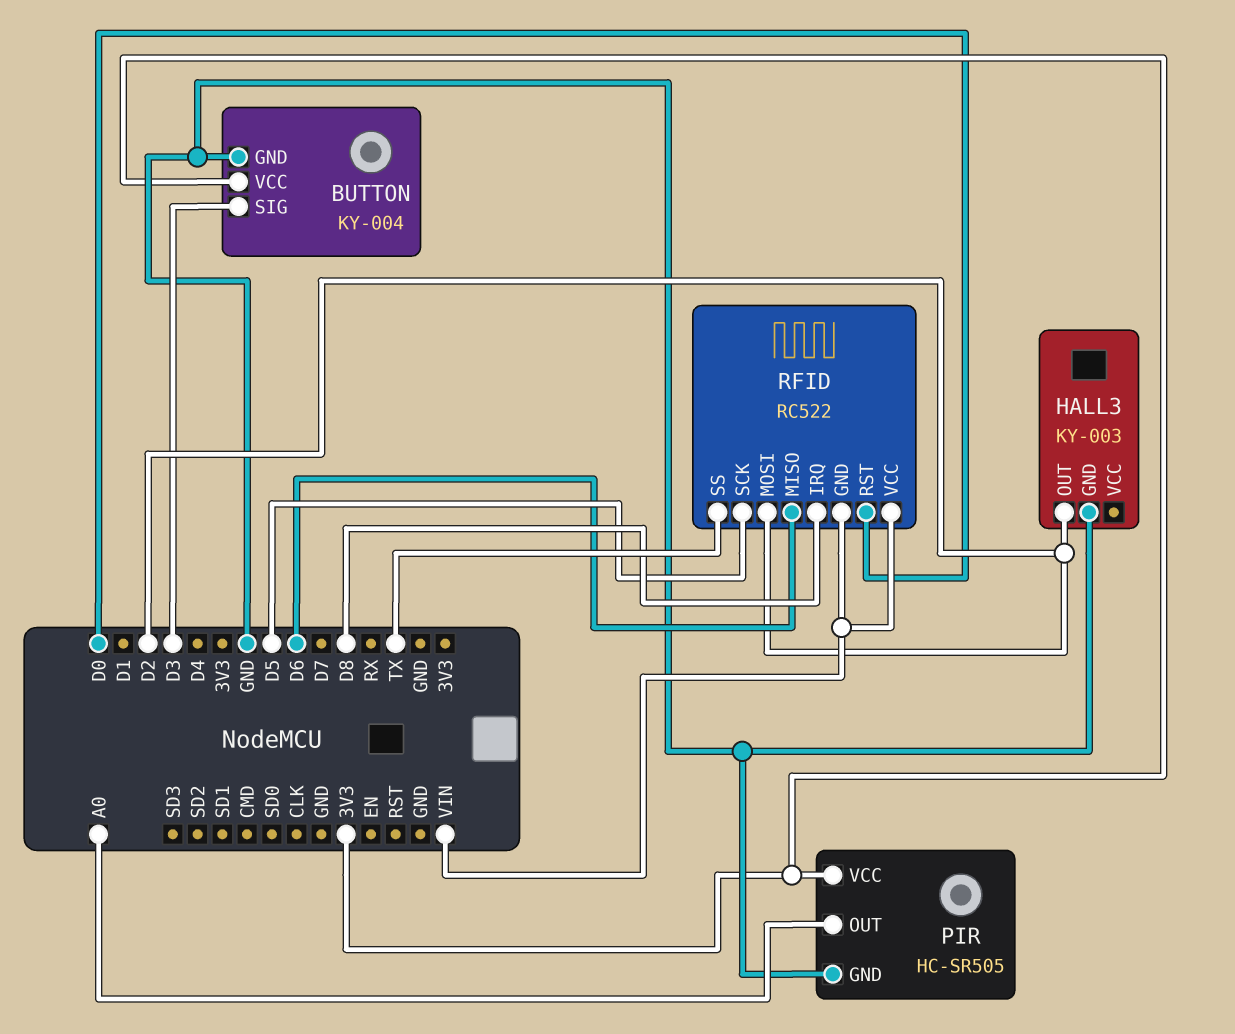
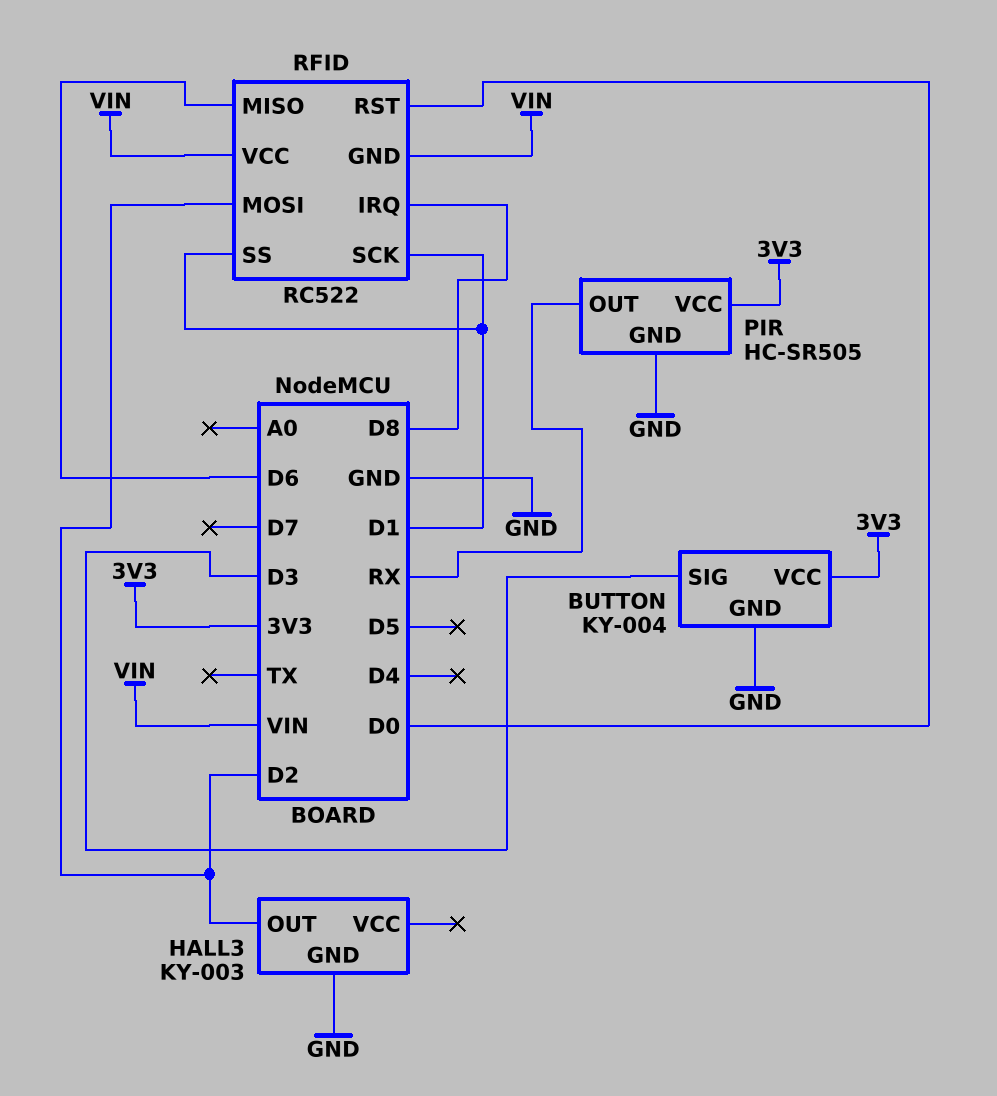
PIR pin OUT: A0 -> RX
RFID pin SCK: D5 -> D1
RFID pin SS: TX -> D1

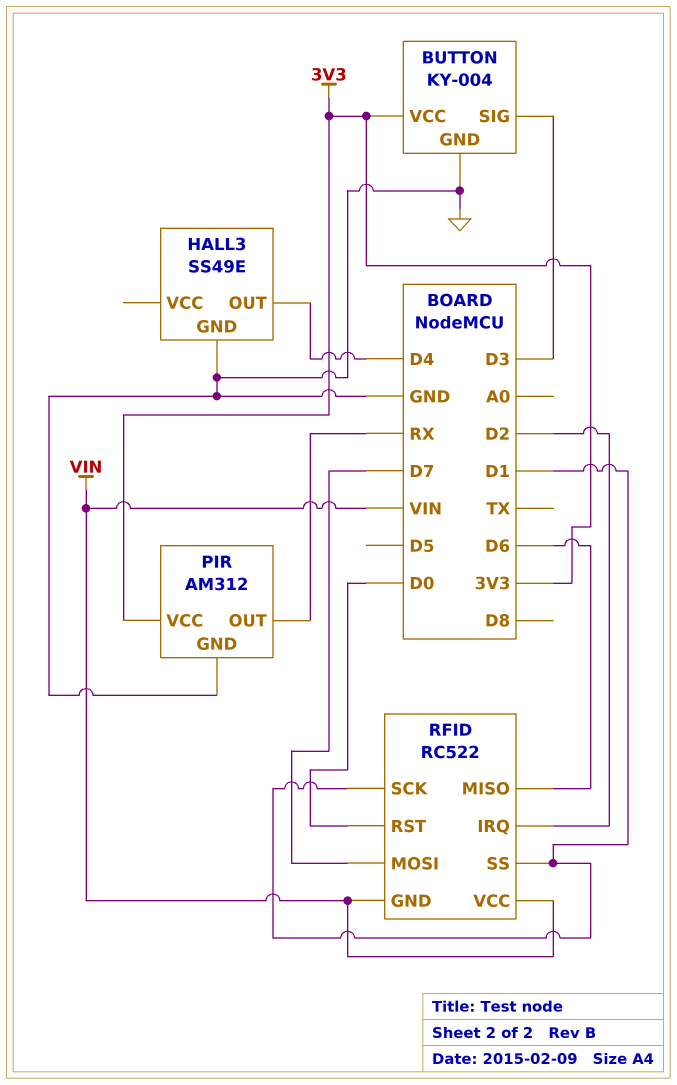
HALL3: KY-003 -> SS49E
HALL3 pin OUT: D2 -> D4
PIR: HC-SR505 -> AM312
RFID pin IRQ: D8 -> D2
RFID pin MOSI: D2 -> D7

